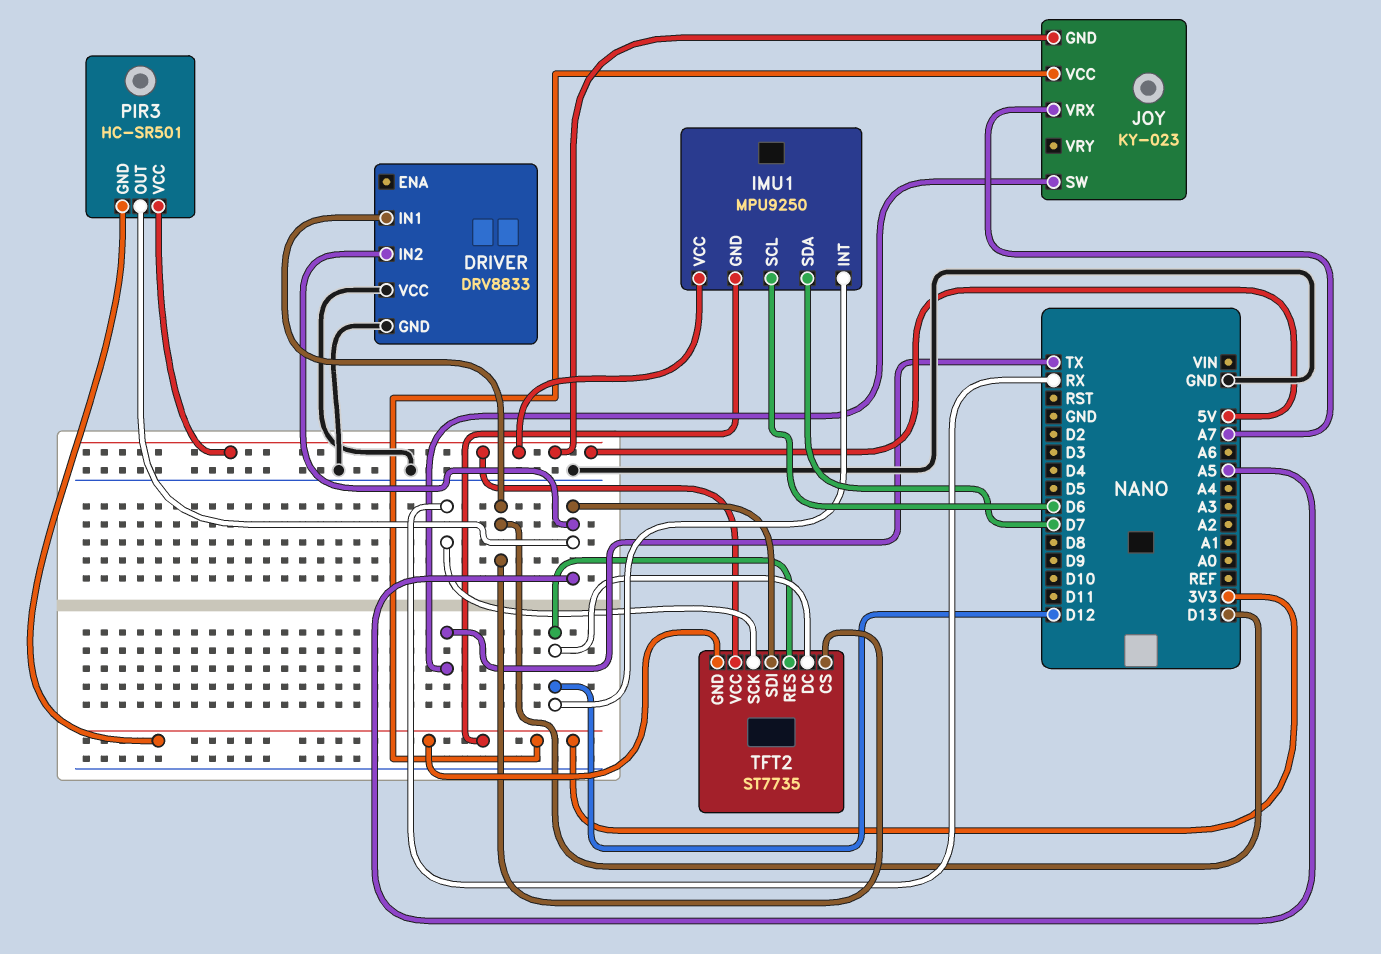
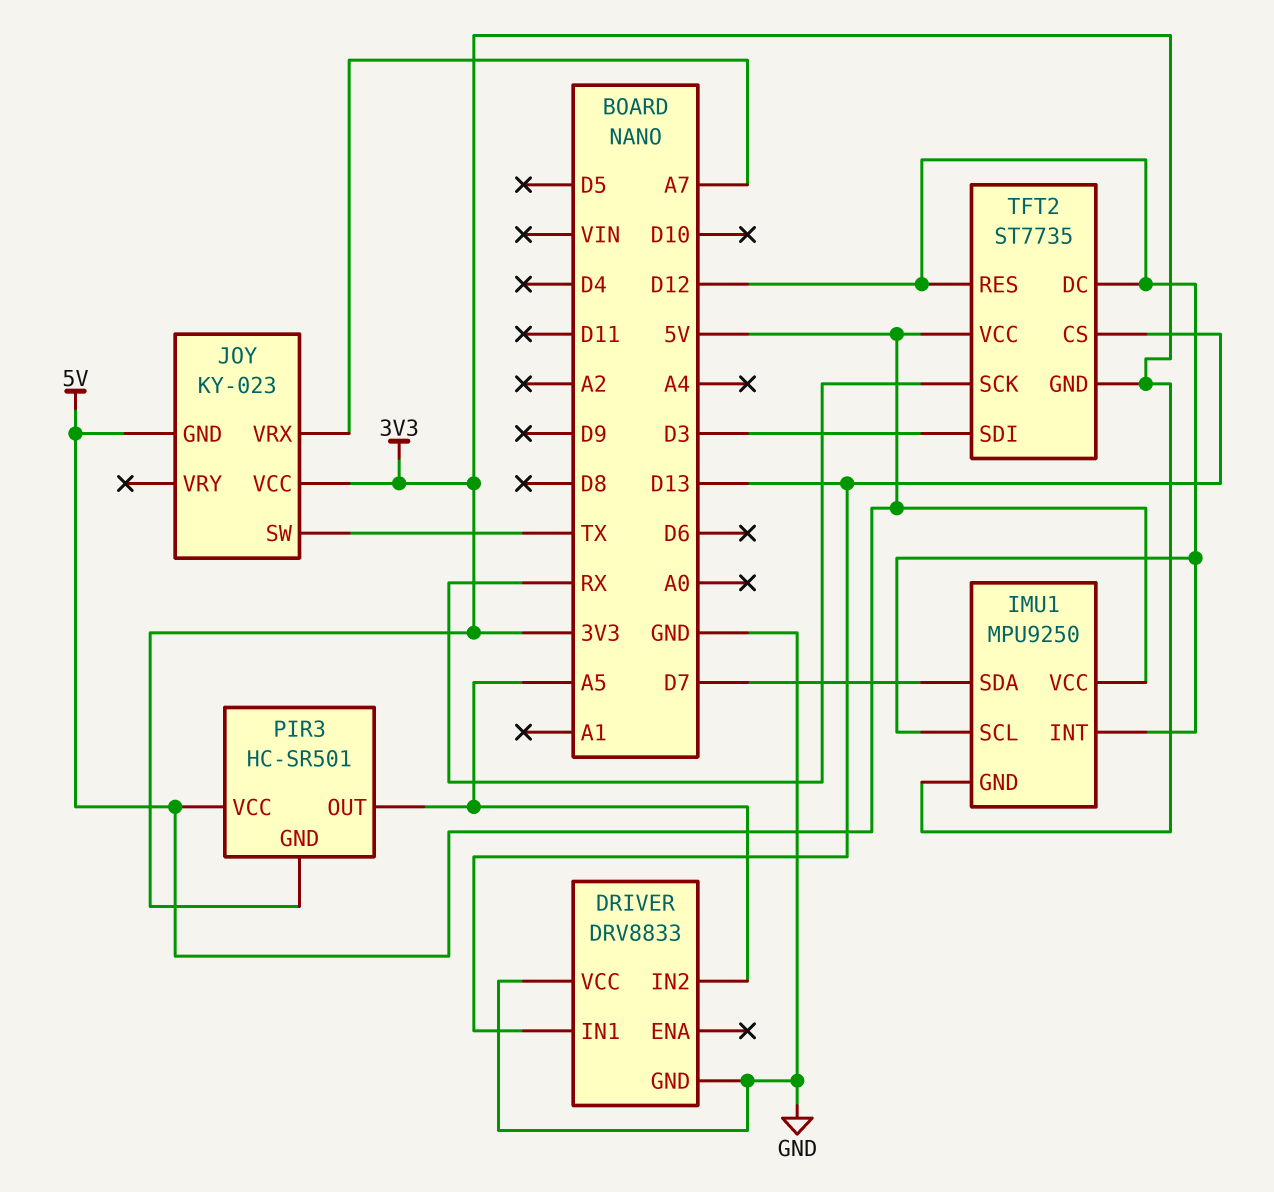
IMU1 pin SCL: D6 -> D12
TFT2 pin SDI: A5 -> D3

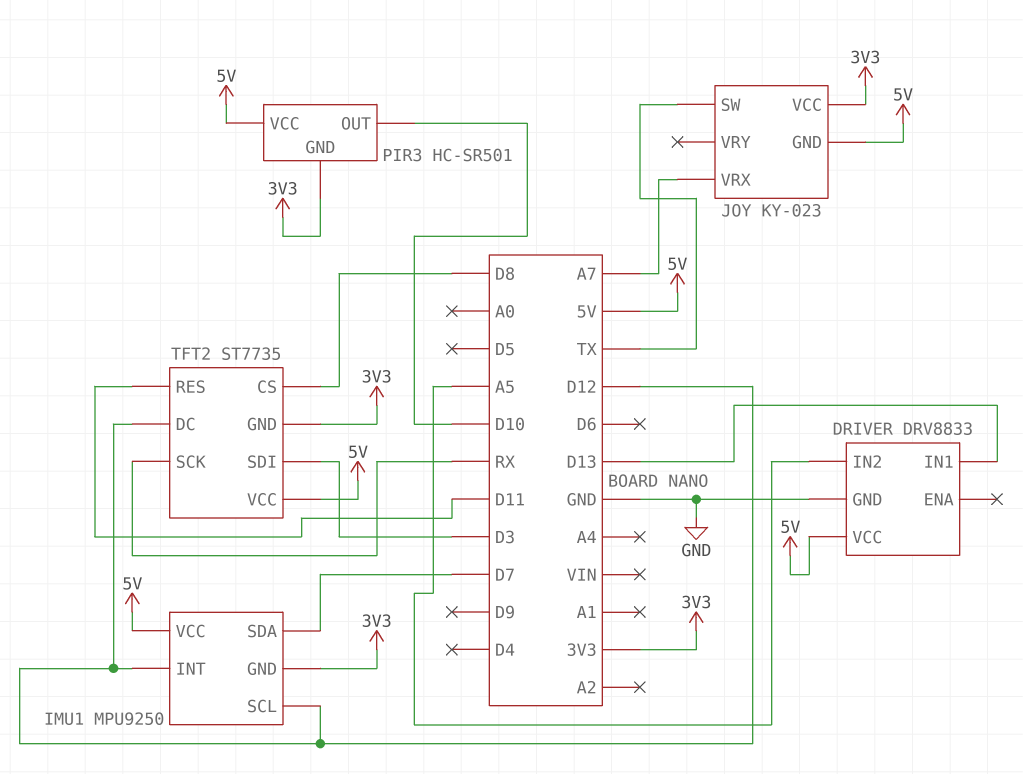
DRIVER pin VCC: GND -> 5V
PIR3 pin OUT: A5 -> D10
TFT2 pin CS: D13 -> D8
TFT2 pin RES: D12 -> D11

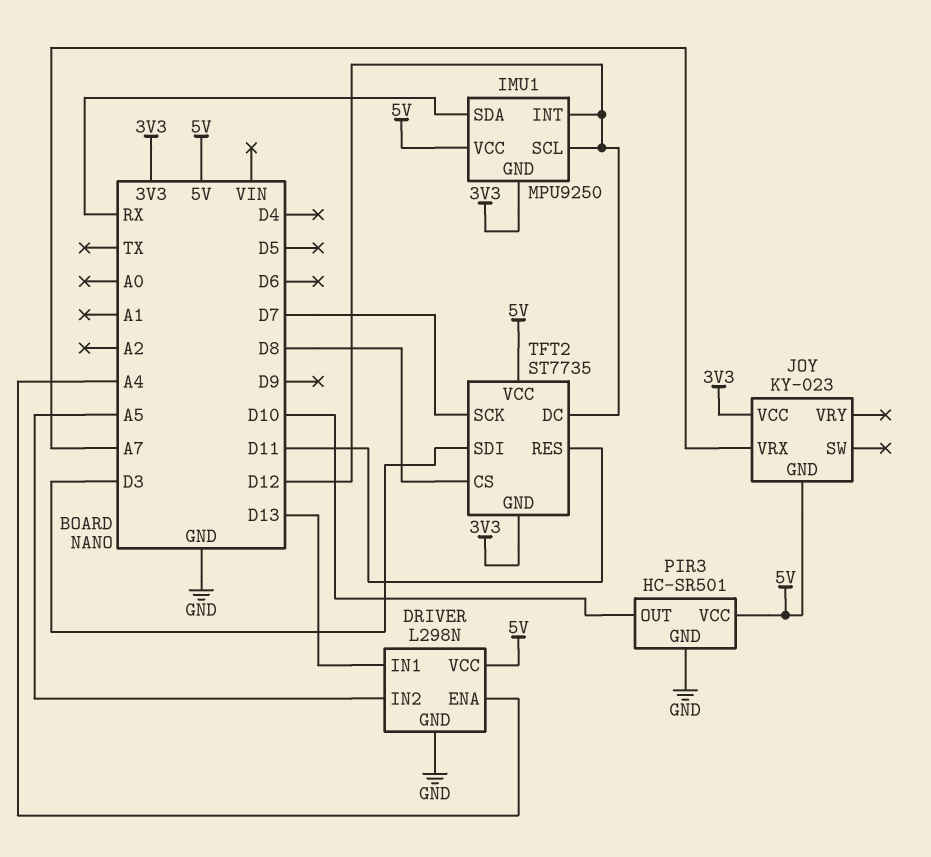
DRIVER: DRV8833 -> L298N
DRIVER pin ENA: none -> A4
IMU1 pin SDA: D7 -> RX
JOY pin SW: TX -> none
PIR3 pin GND: 3V3 -> GND
TFT2 pin SCK: RX -> D7

